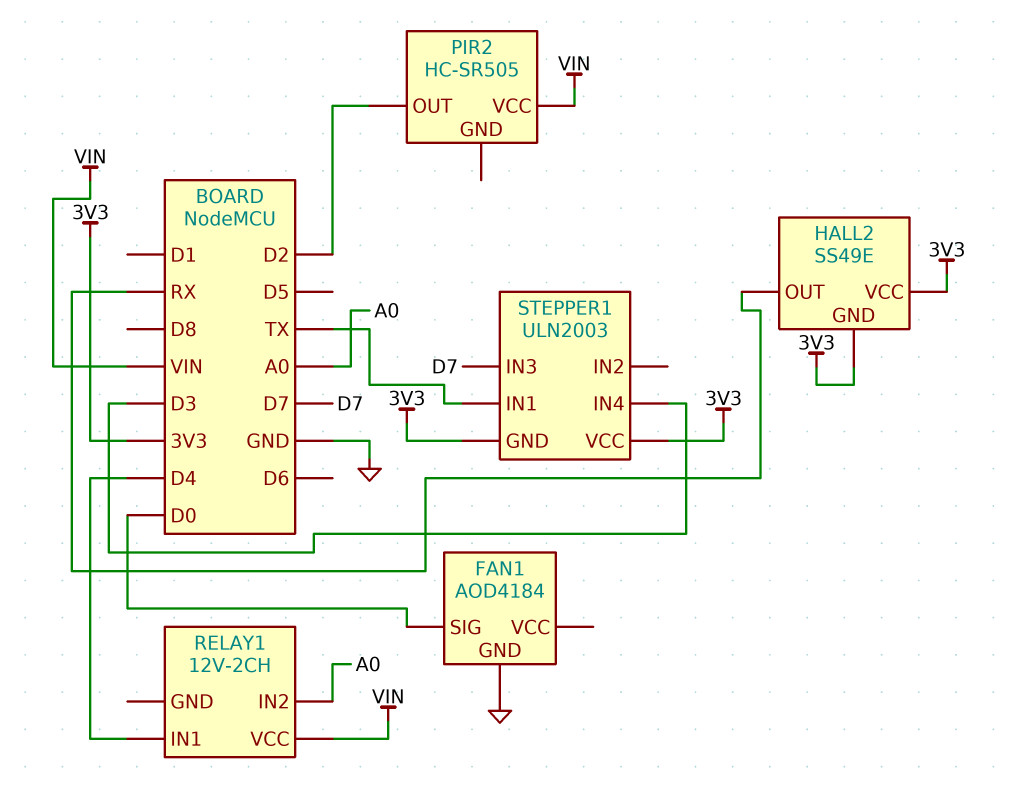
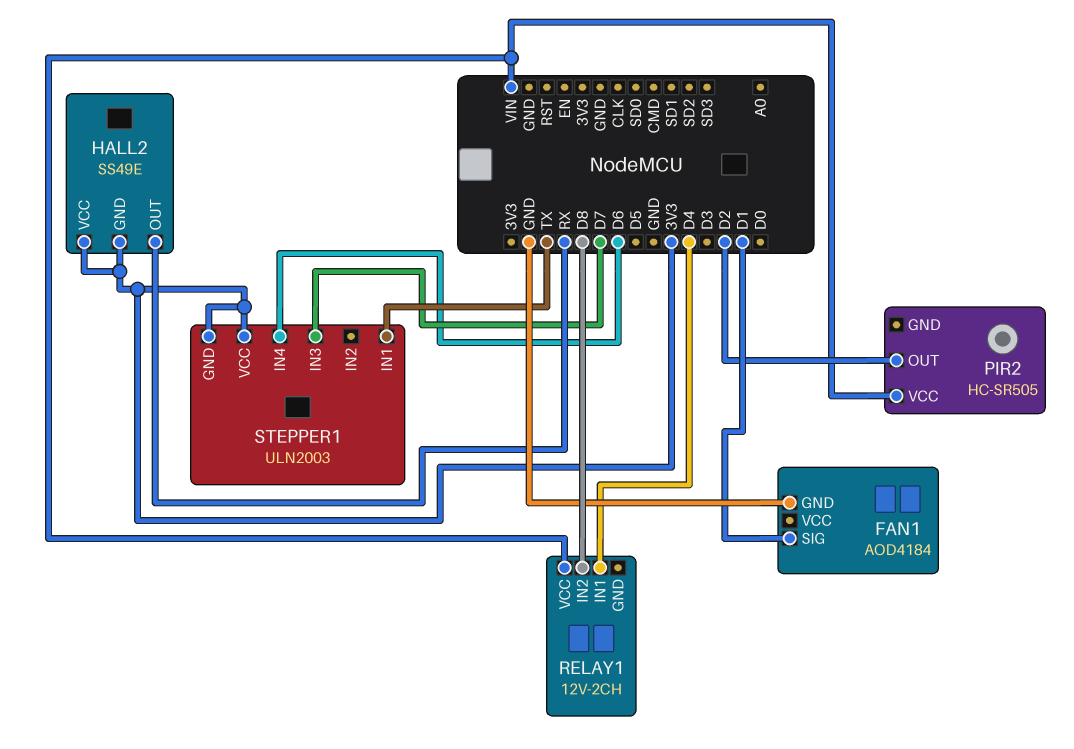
FAN1 pin SIG: D0 -> D1
RELAY1 pin IN2: A0 -> D8
STEPPER1 pin IN4: D3 -> D6

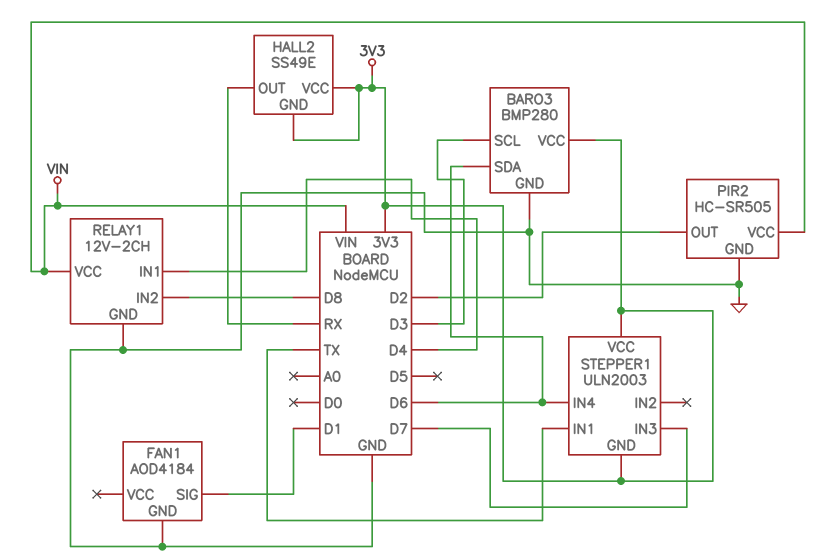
BARO3: none -> BMP280
BARO3 pin GND: none -> GND
BARO3 pin SCL: none -> D3
BARO3 pin SDA: none -> D6
BARO3 pin VCC: none -> 3V3
PIR2 pin GND: none -> GND
RELAY1 pin GND: none -> GND

